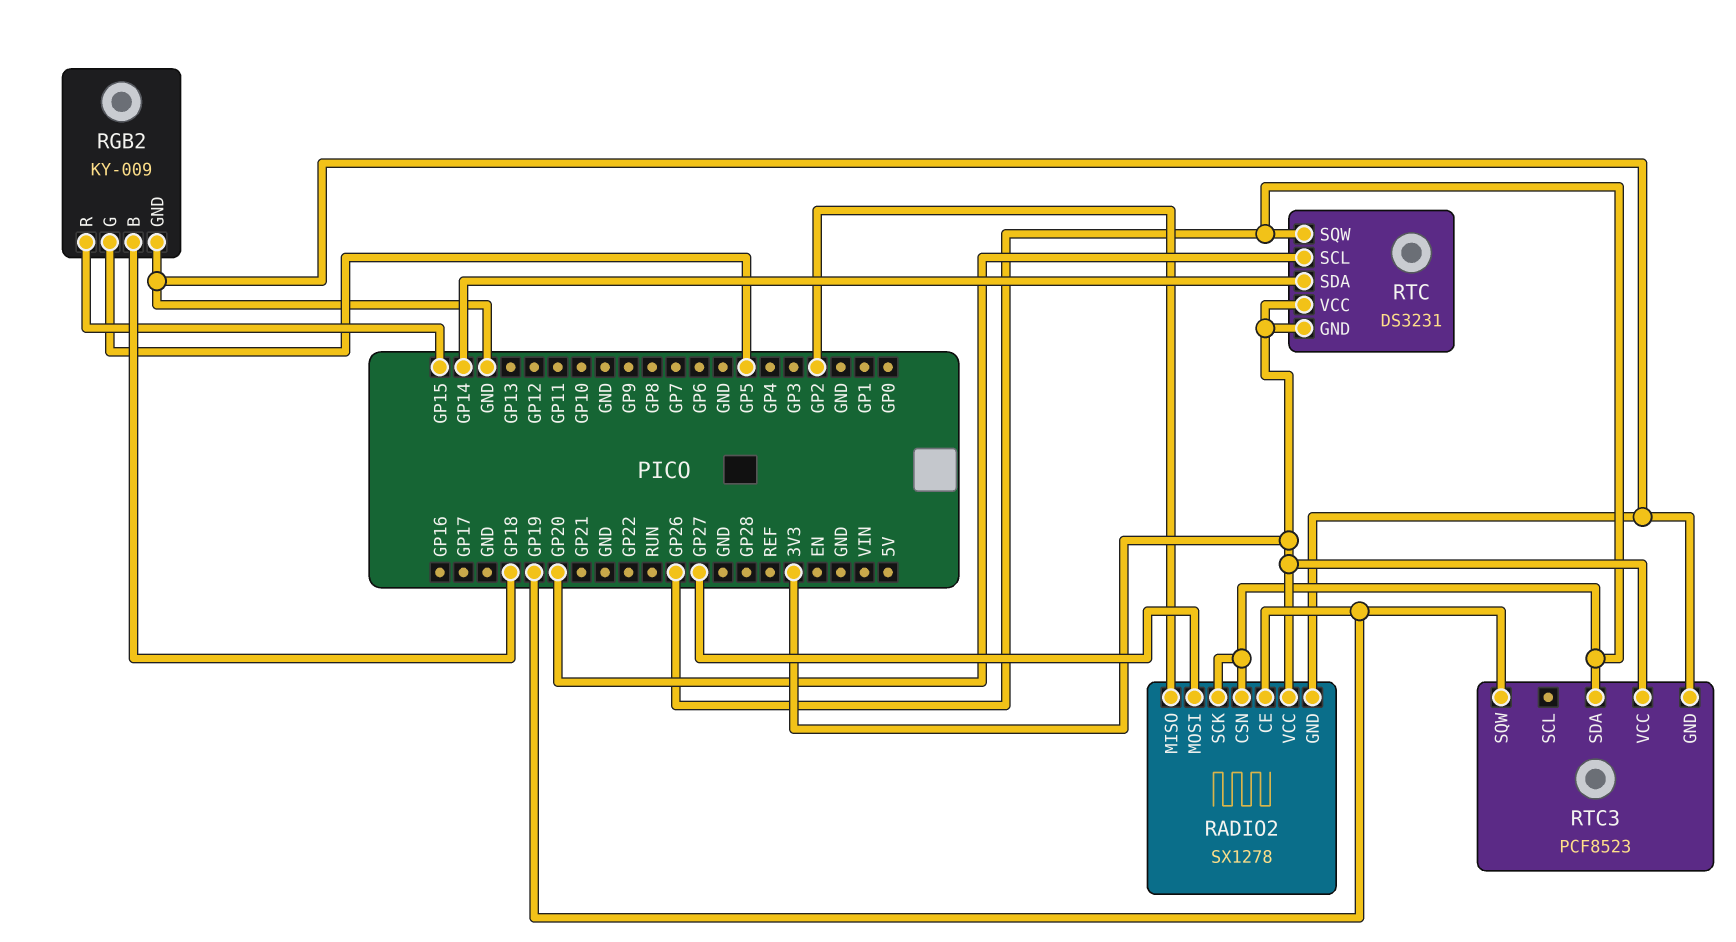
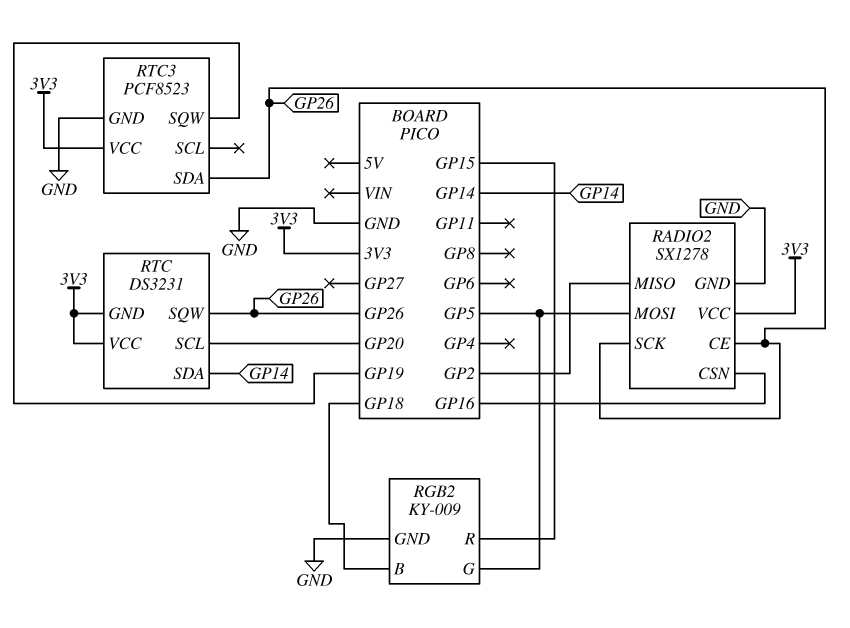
RADIO2 pin CE: GP19 -> GP26
RADIO2 pin CSN: GP26 -> GP16
RADIO2 pin MOSI: GP27 -> GP5

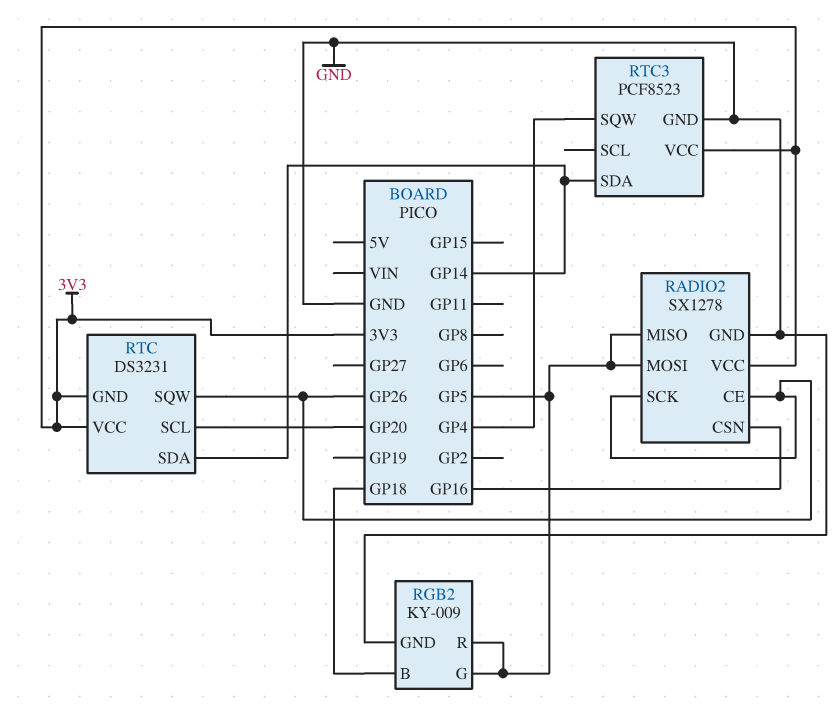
RADIO2 pin MISO: GP2 -> GP5
RGB2 pin R: GP15 -> GP5
RTC3 pin SDA: GP26 -> GP14
RTC3 pin SQW: GP19 -> GP4

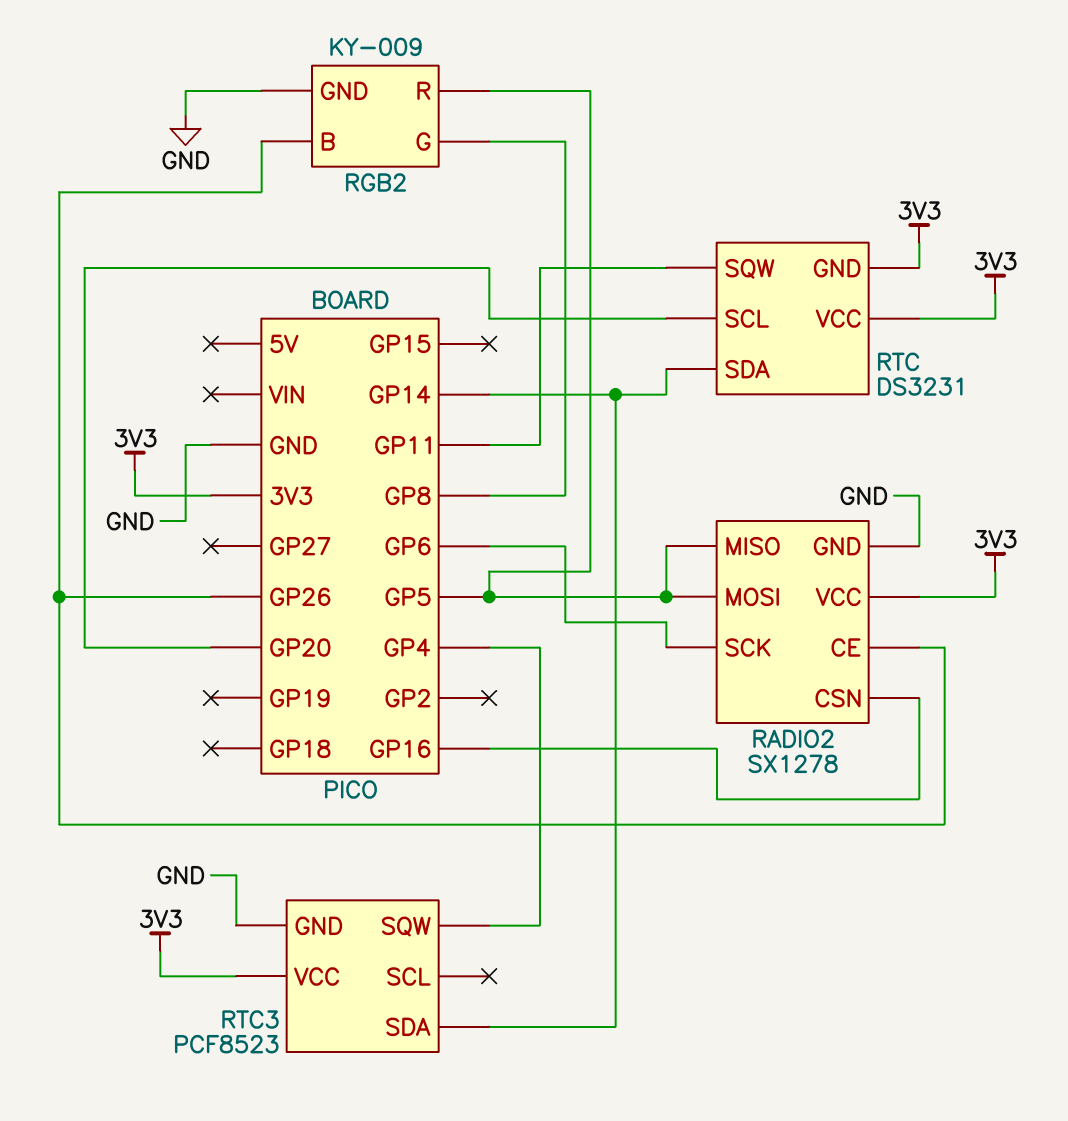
RADIO2 pin SCK: GP26 -> GP6
RGB2 pin B: GP18 -> GP26
RGB2 pin G: GP5 -> GP8
RTC pin SQW: GP26 -> GP11

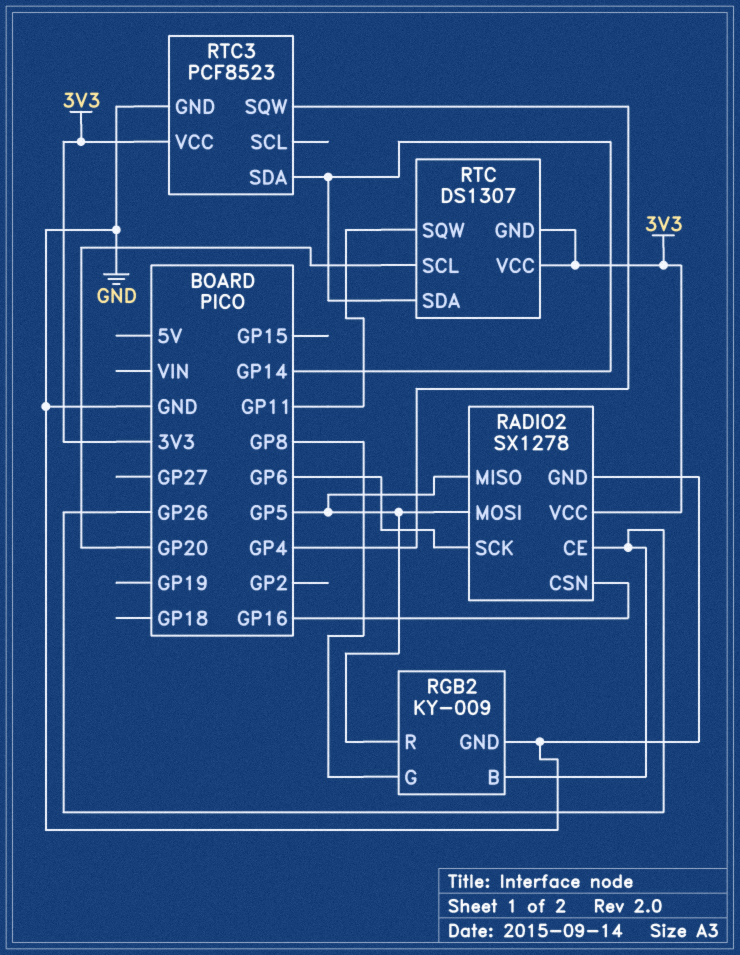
RTC: DS3231 -> DS1307

